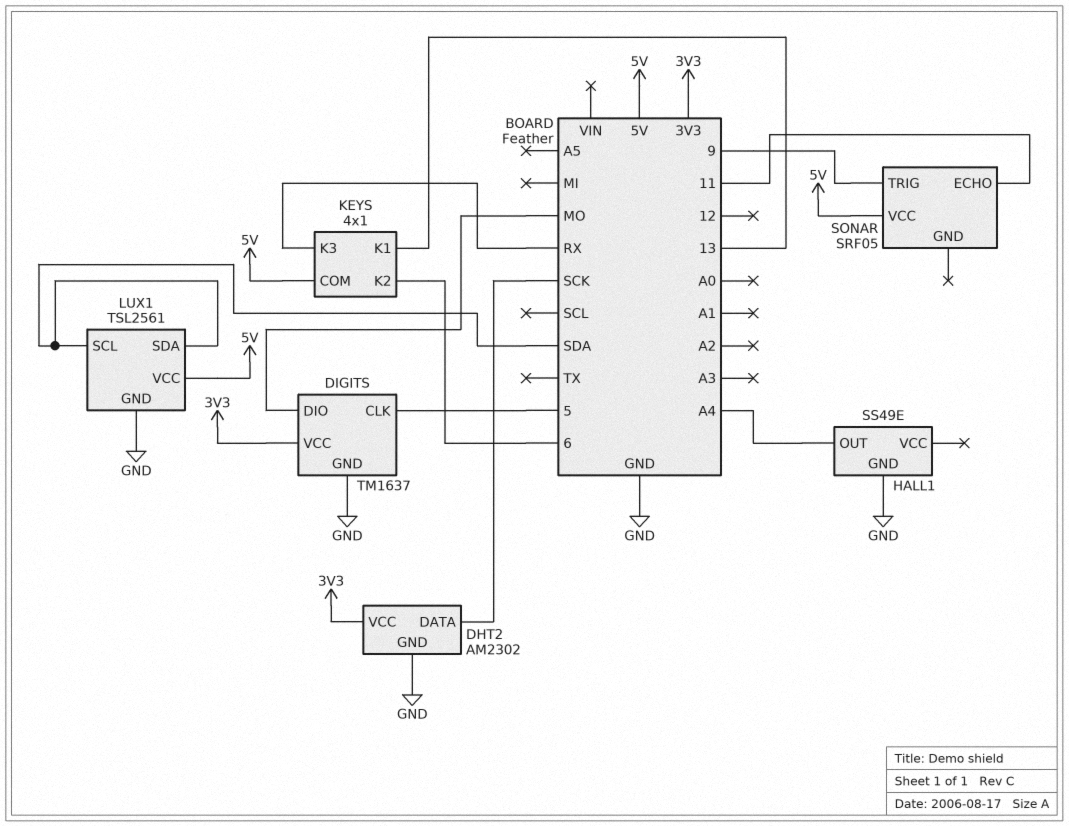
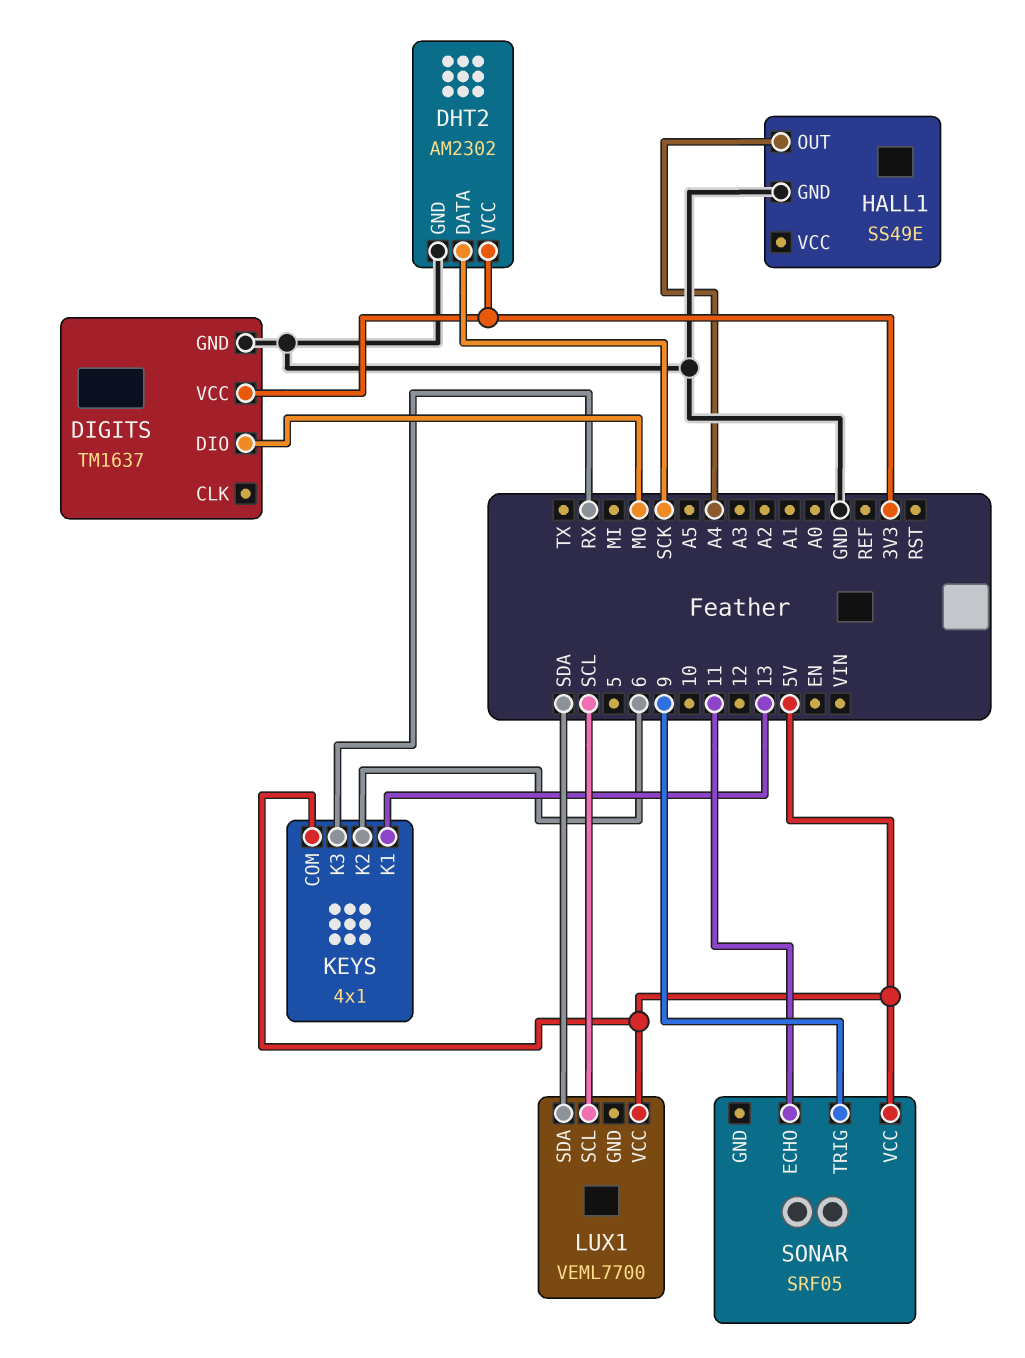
DIGITS pin CLK: 5 -> none
LUX1: TSL2561 -> VEML7700
LUX1 pin GND: GND -> none
LUX1 pin SCL: SDA -> SCL

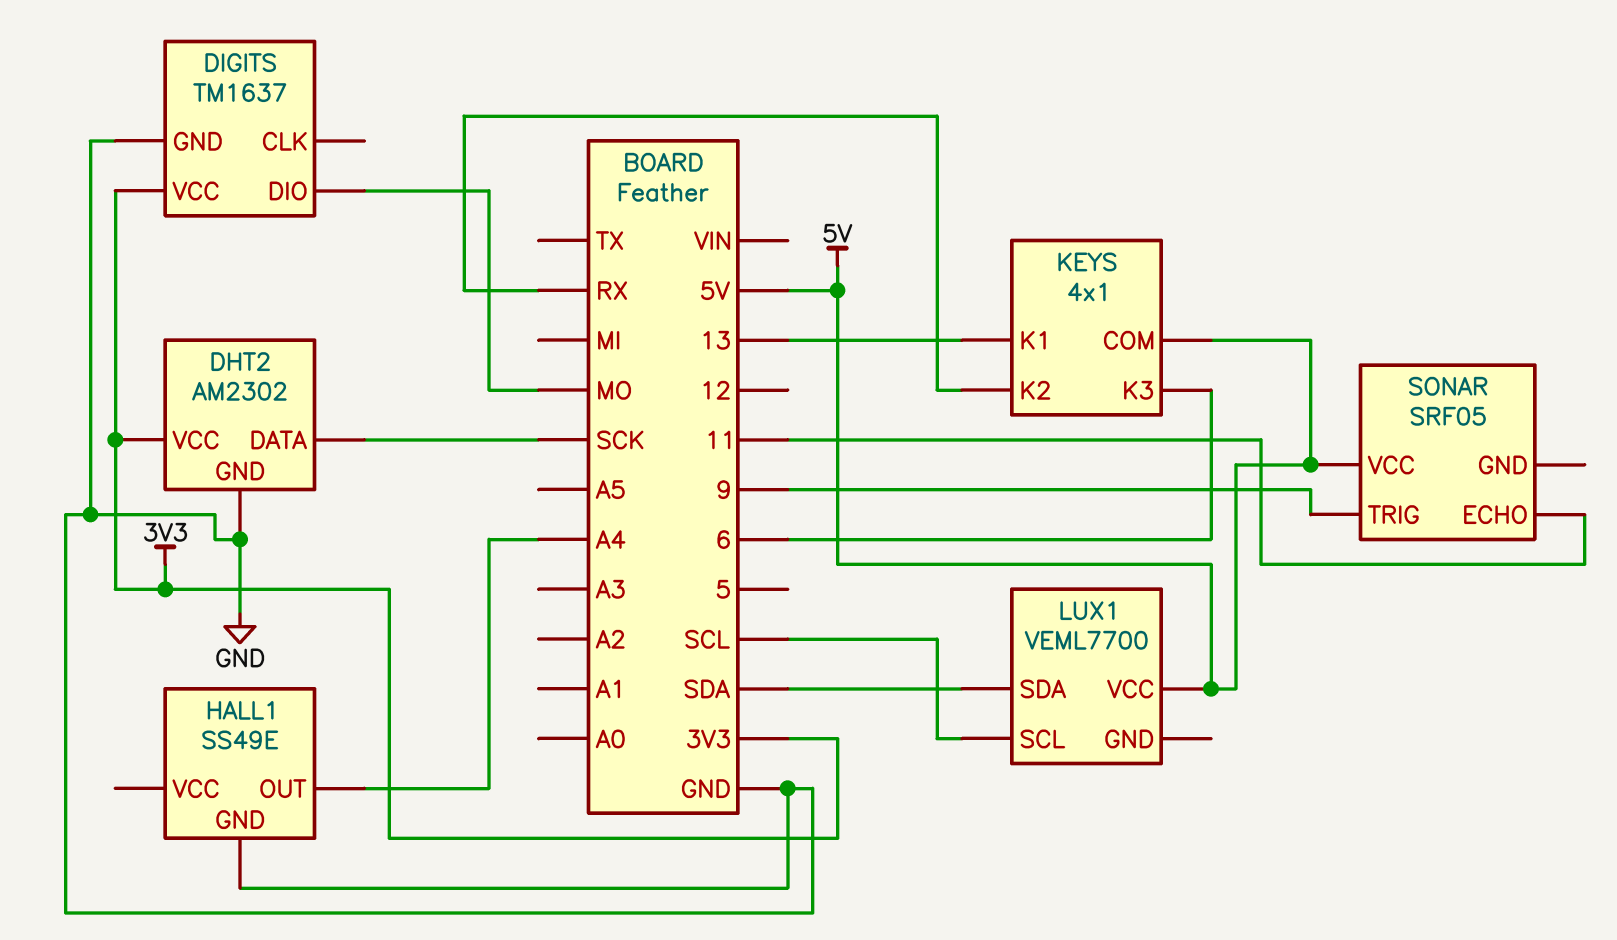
KEYS pin K2: 6 -> RX
KEYS pin K3: RX -> 6

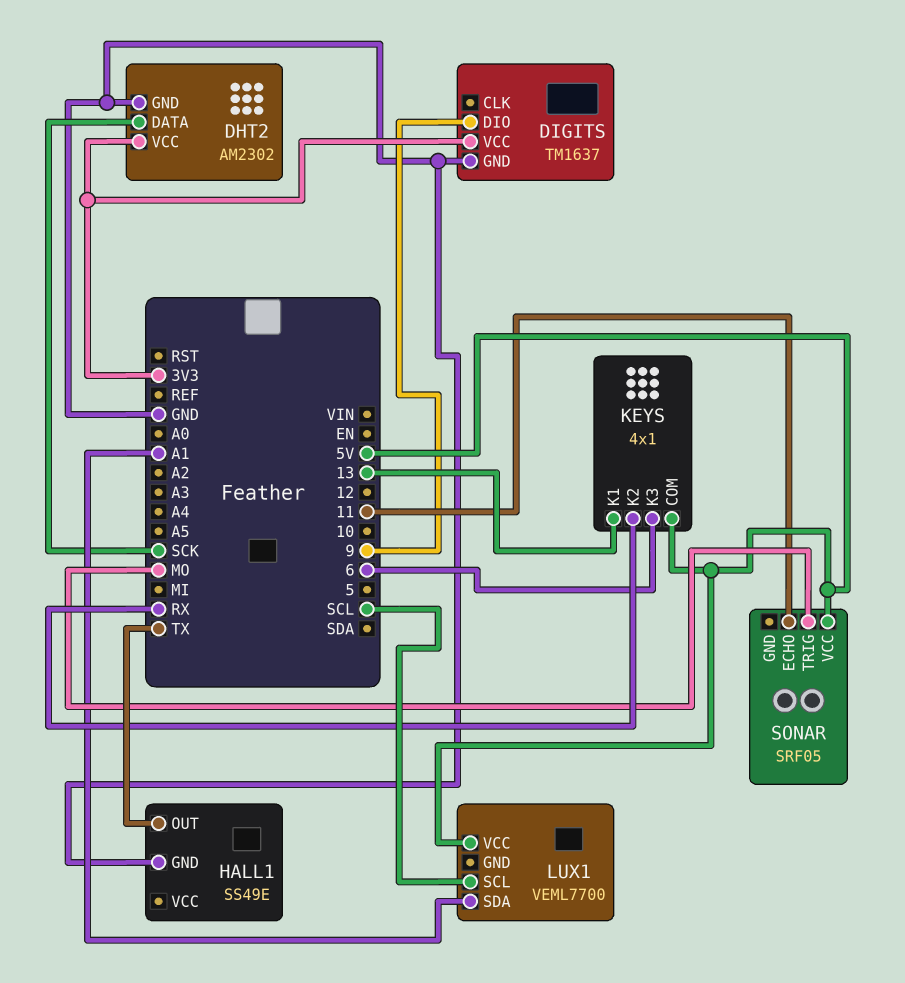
DIGITS pin DIO: MO -> 9
HALL1 pin OUT: A4 -> TX
LUX1 pin SDA: SDA -> A1
SONAR pin TRIG: 9 -> MO

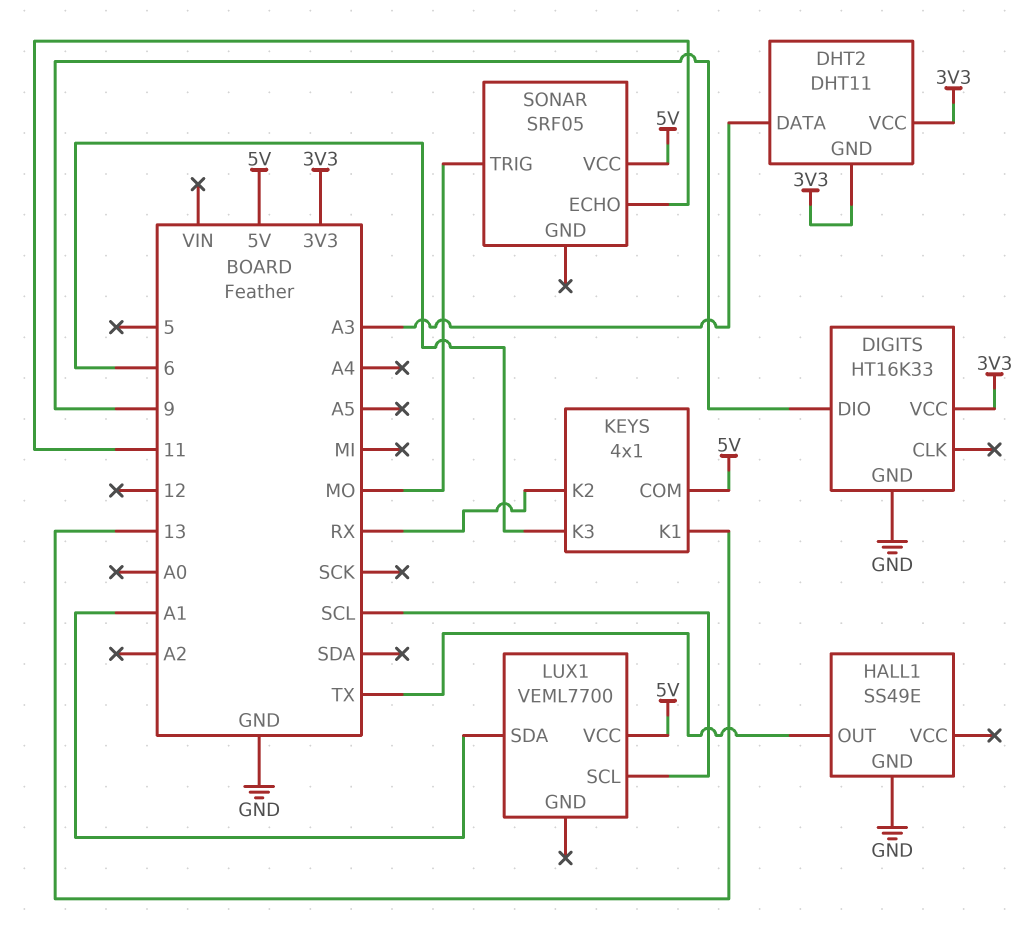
DHT2: AM2302 -> DHT11
DHT2 pin DATA: SCK -> A3
DHT2 pin GND: GND -> 3V3
DIGITS: TM1637 -> HT16K33

